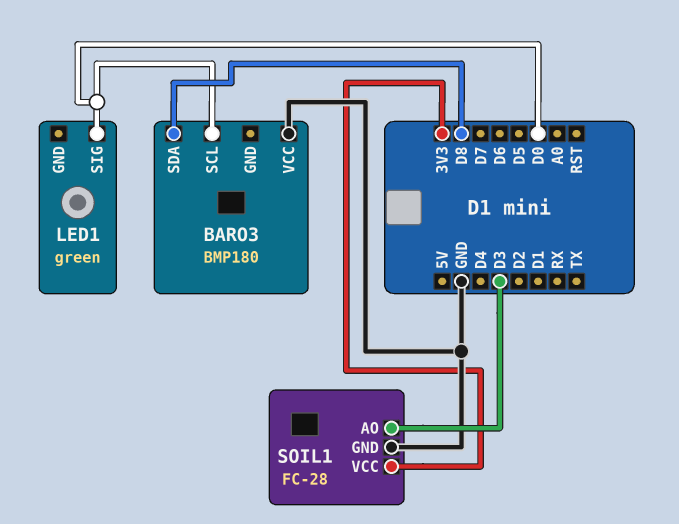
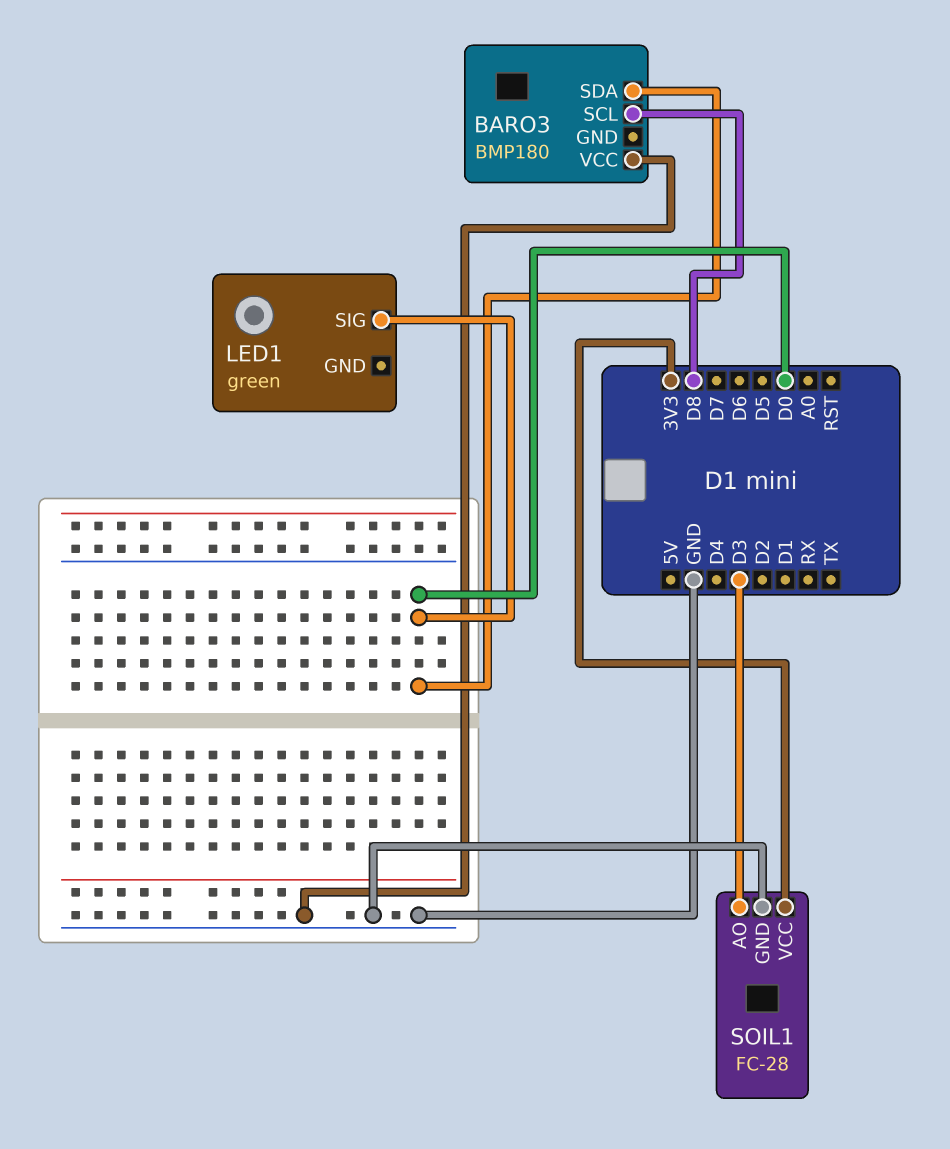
BARO3 pin SCL: D0 -> D8
BARO3 pin SDA: D8 -> D0

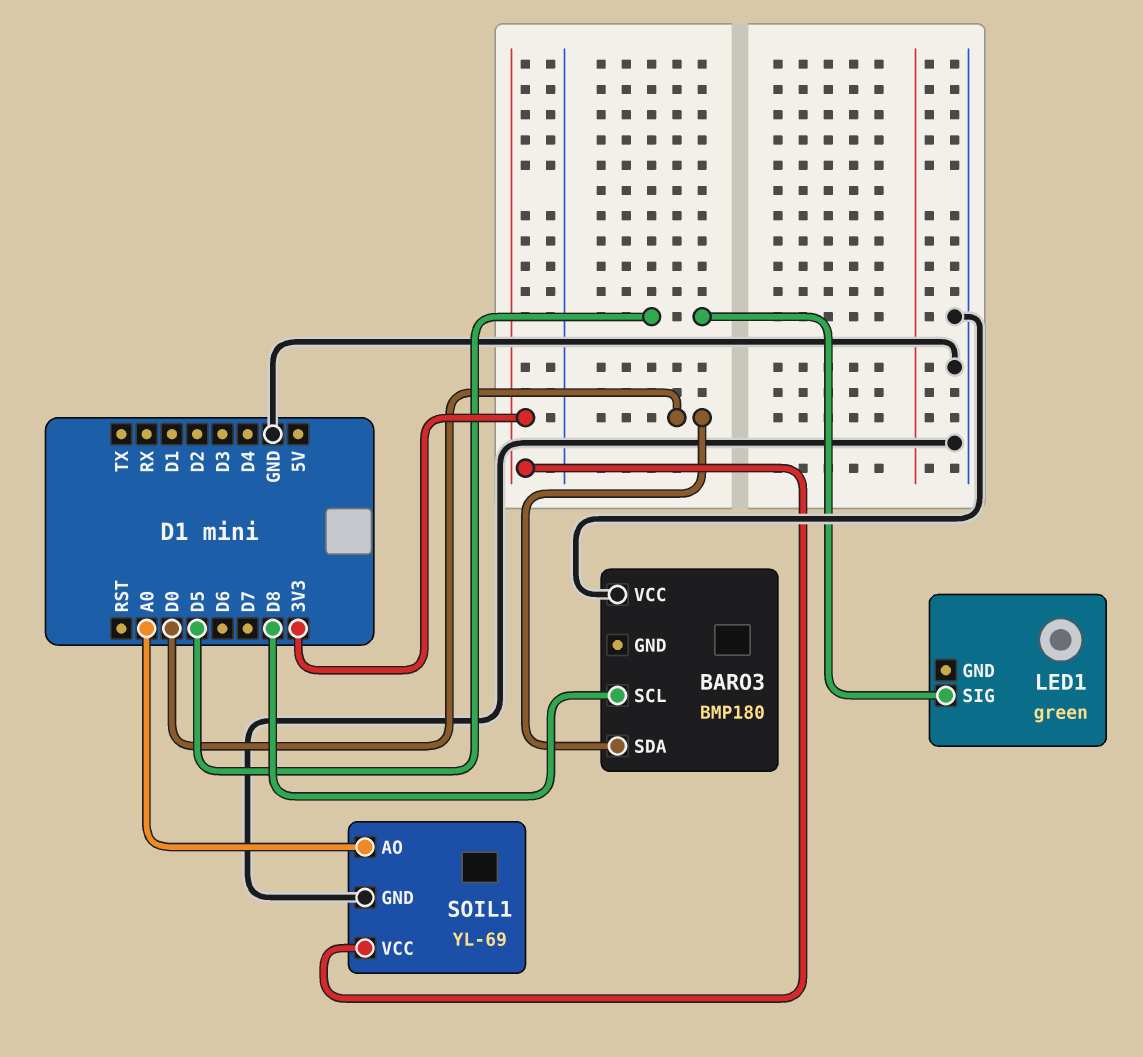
LED1 pin SIG: D0 -> D5
SOIL1: FC-28 -> YL-69
SOIL1 pin AO: D3 -> A0

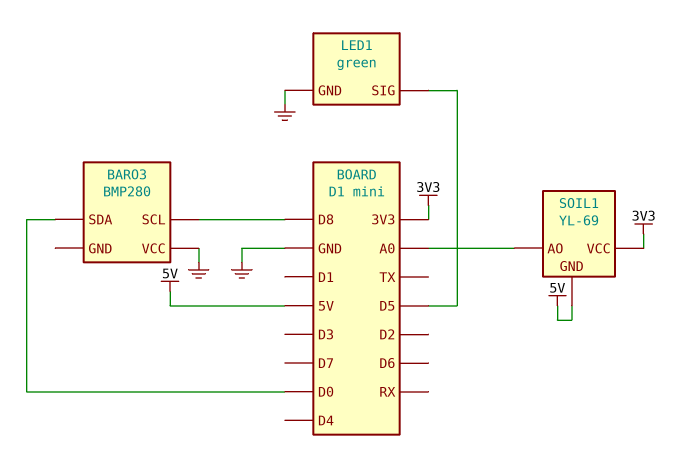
BARO3: BMP180 -> BMP280
LED1 pin GND: none -> GND
SOIL1 pin GND: GND -> 5V

